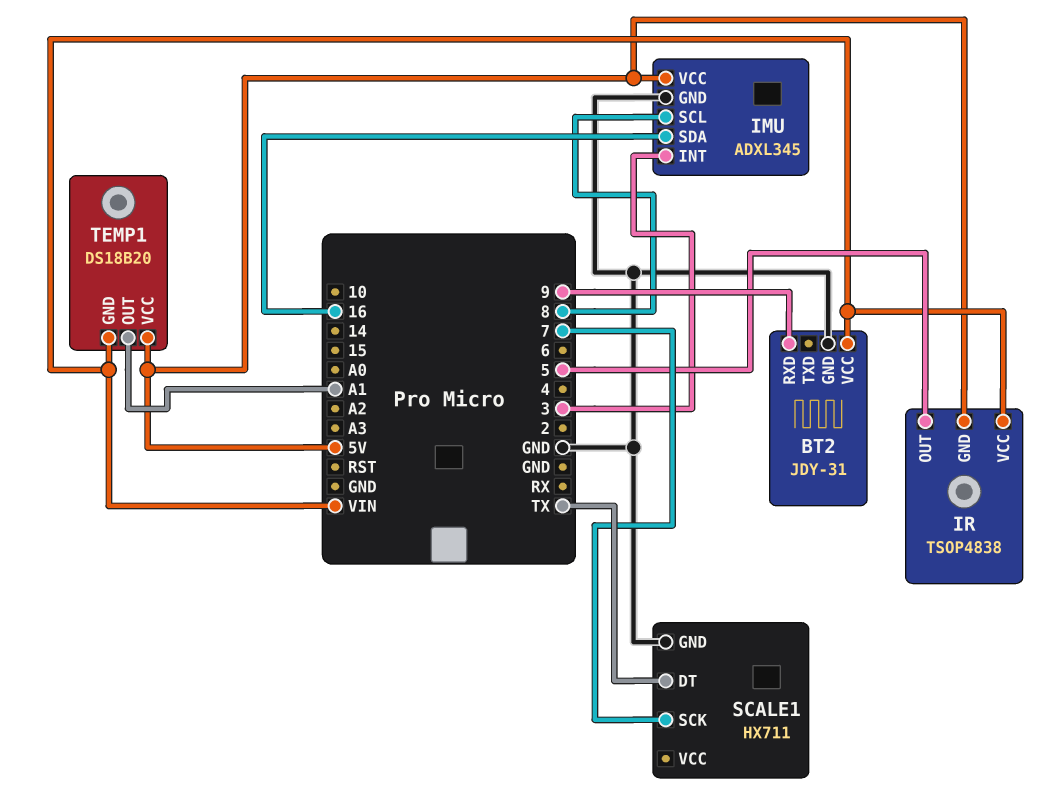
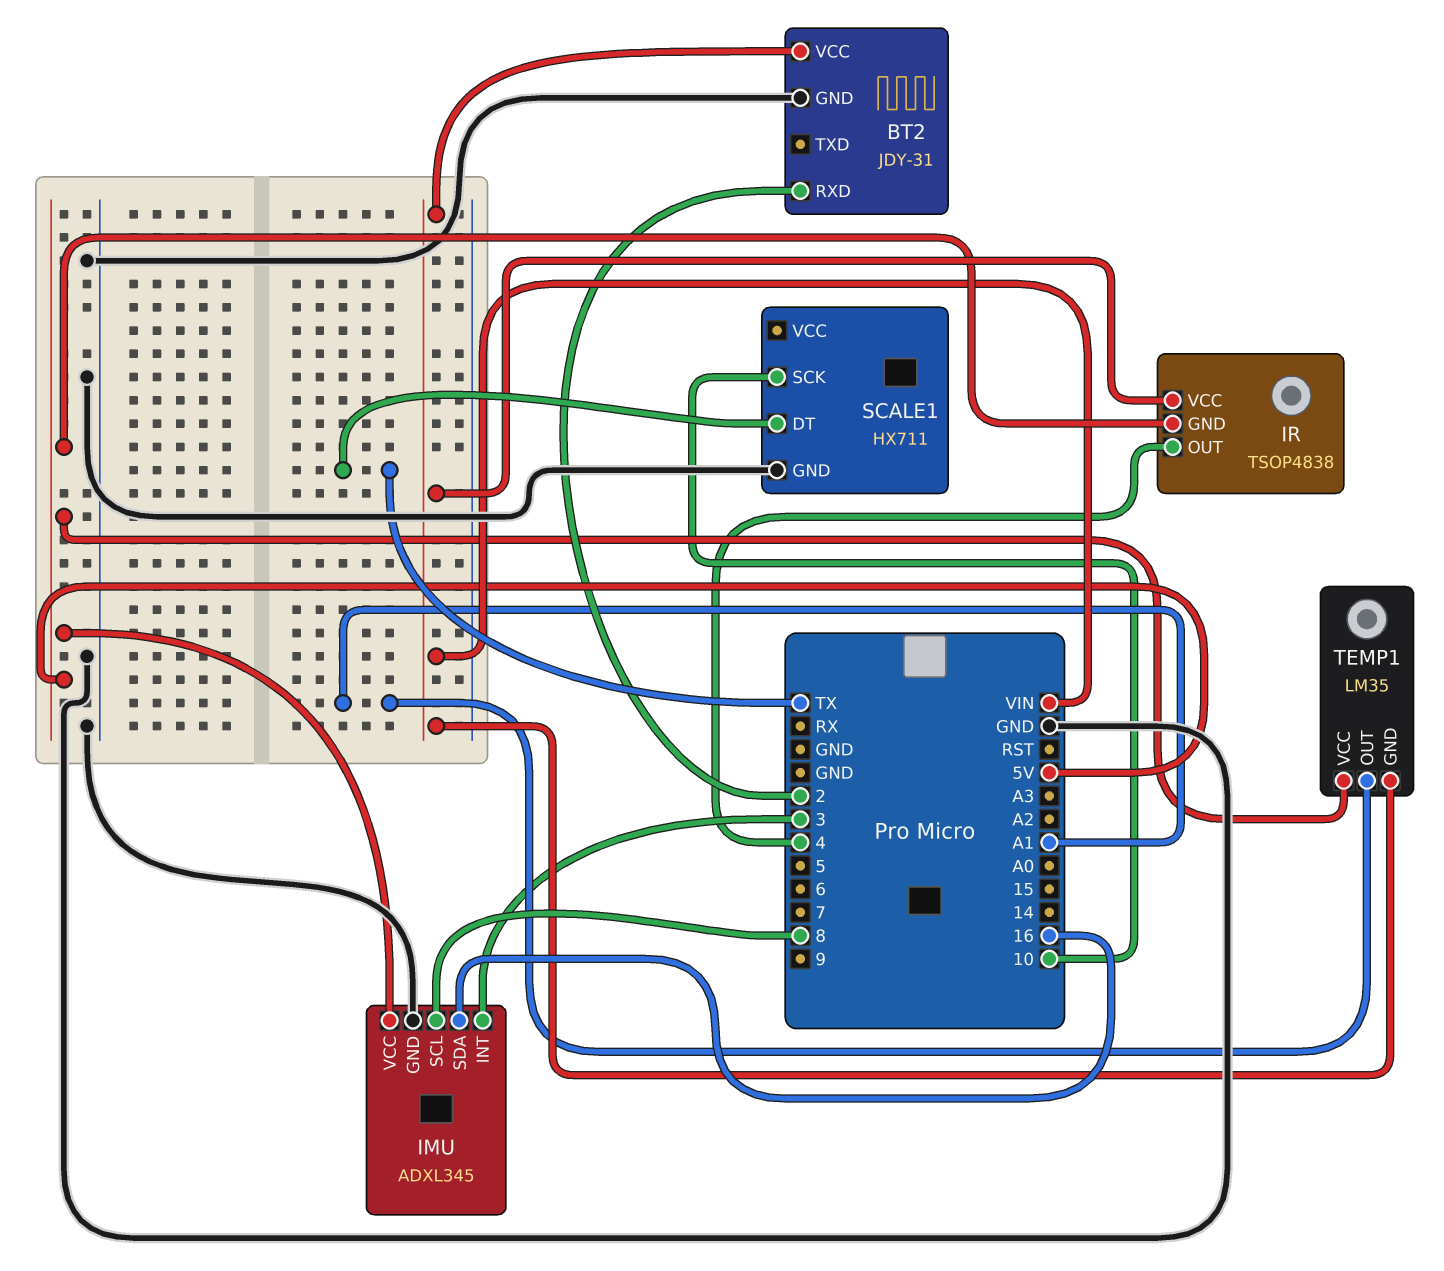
BT2 pin RXD: 9 -> 2
IR pin OUT: 5 -> 4
SCALE1 pin SCK: 7 -> 10
TEMP1: DS18B20 -> LM35

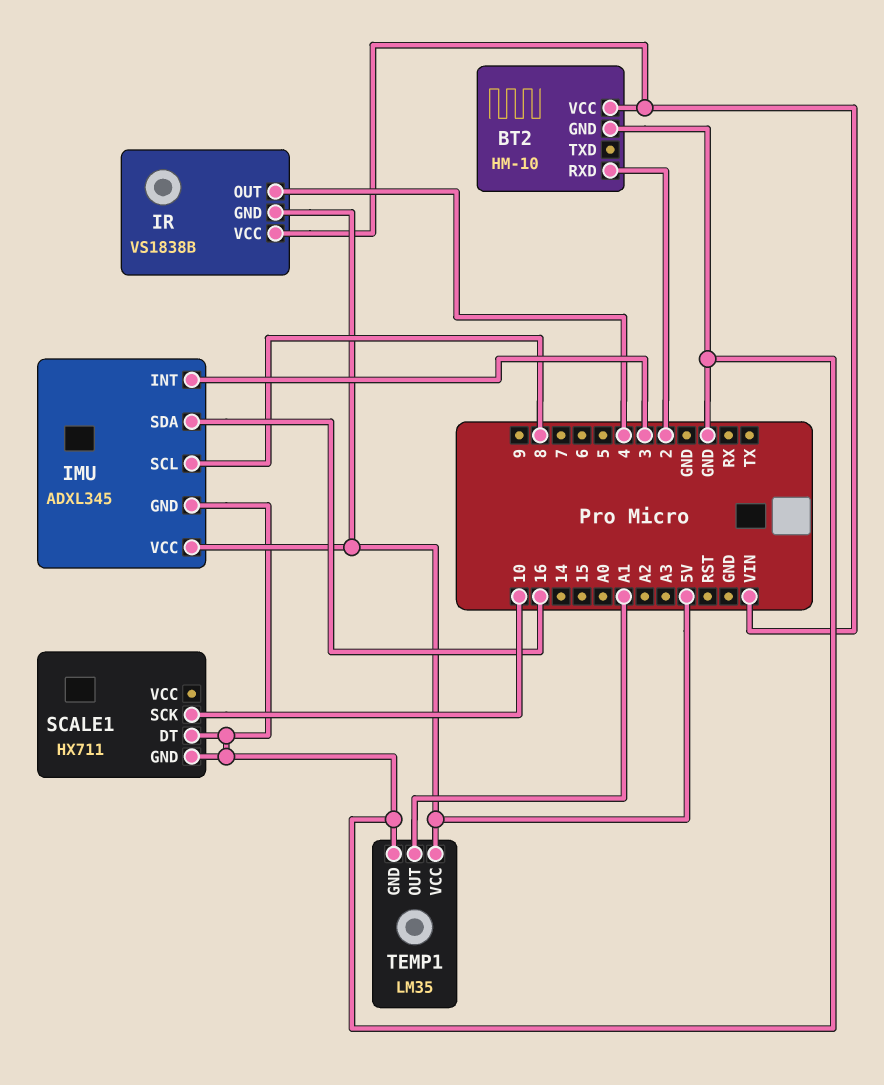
BT2: JDY-31 -> HM-10
IR: TSOP4838 -> VS1838B
SCALE1 pin DT: TX -> GND
TEMP1 pin GND: VIN -> GND

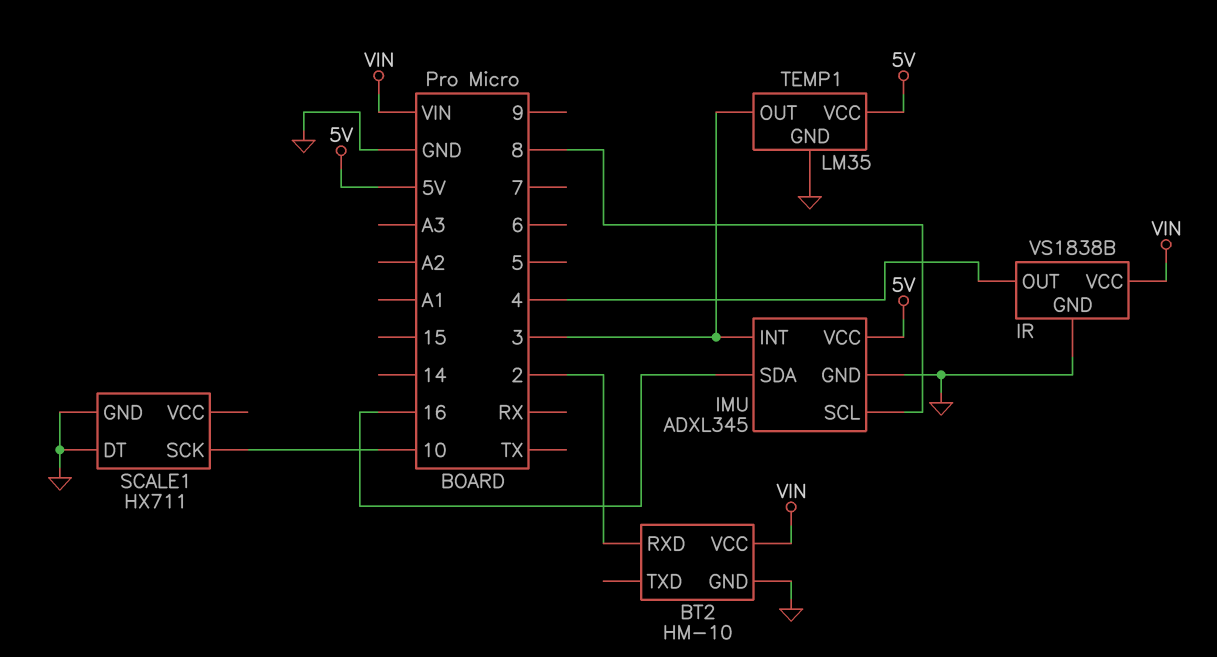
IR pin GND: 5V -> GND
TEMP1 pin OUT: A1 -> 3

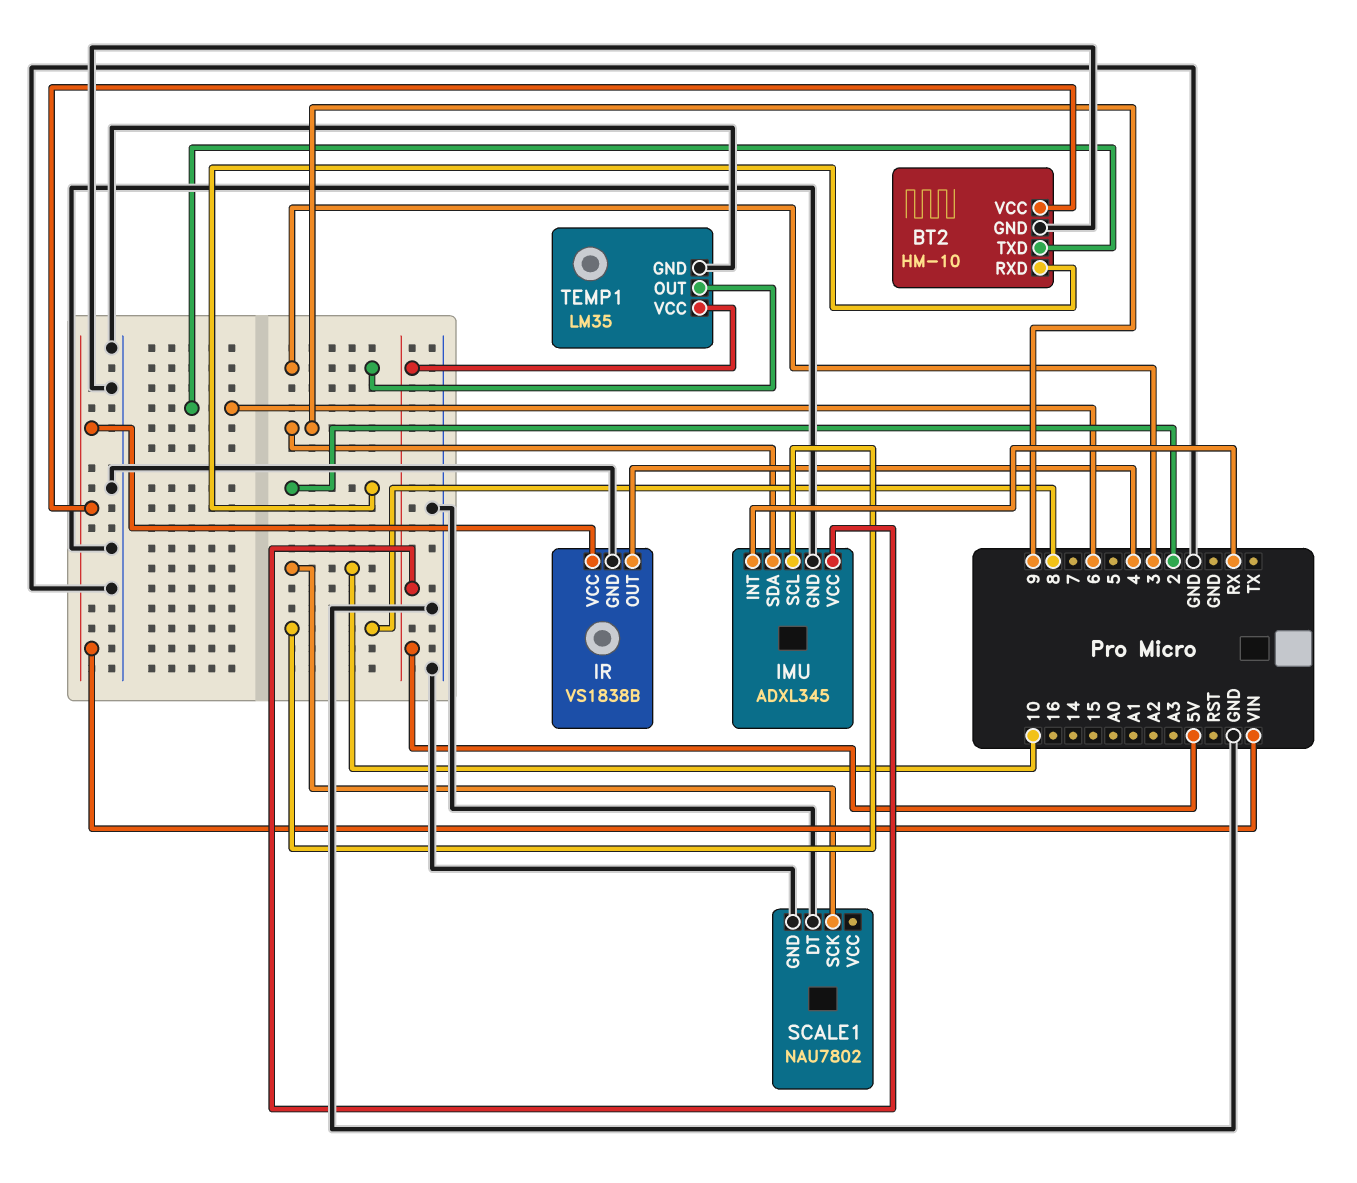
BT2 pin TXD: none -> 6
IMU pin INT: 3 -> RX
IMU pin SDA: 16 -> 9
SCALE1: HX711 -> NAU7802

